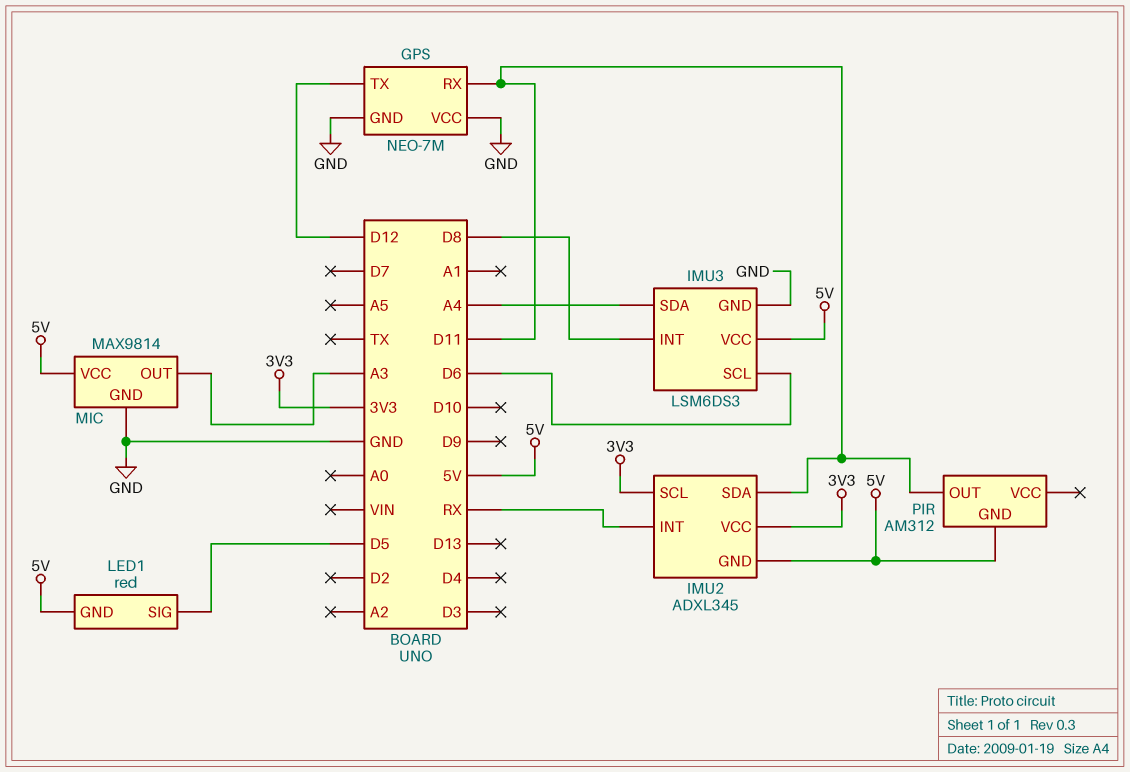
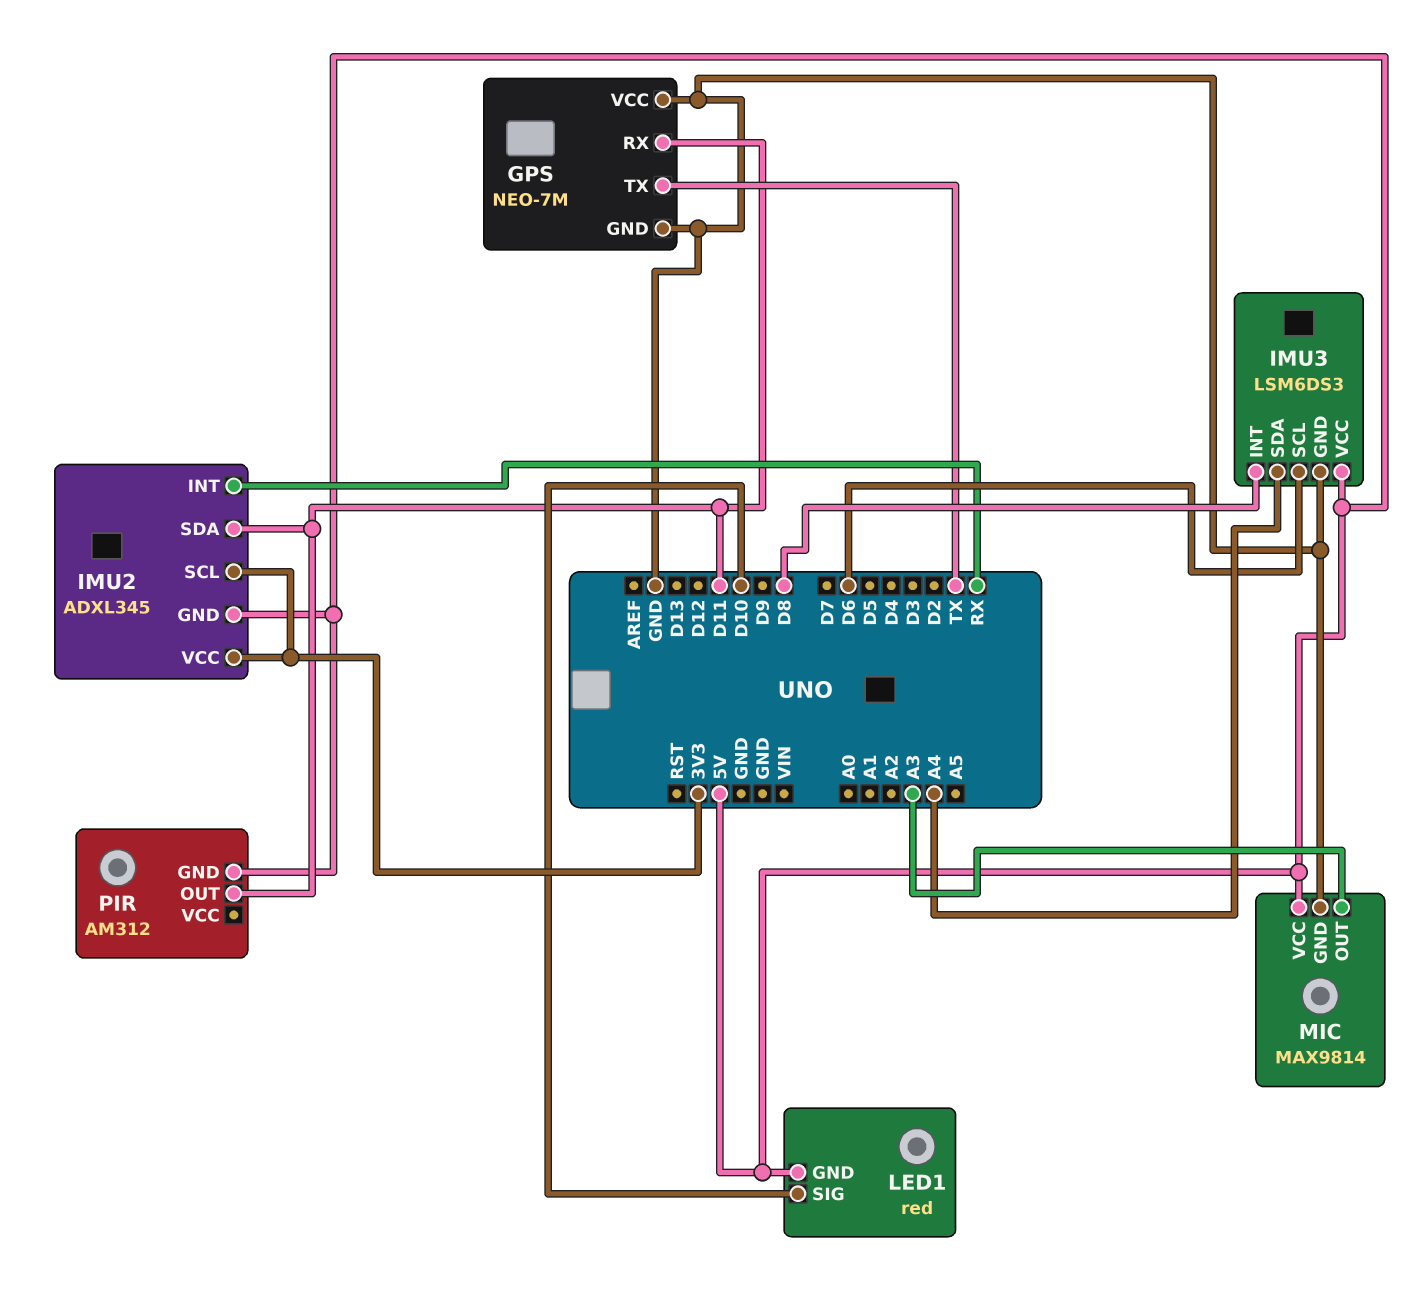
GPS pin TX: D12 -> TX
LED1 pin SIG: D5 -> D10

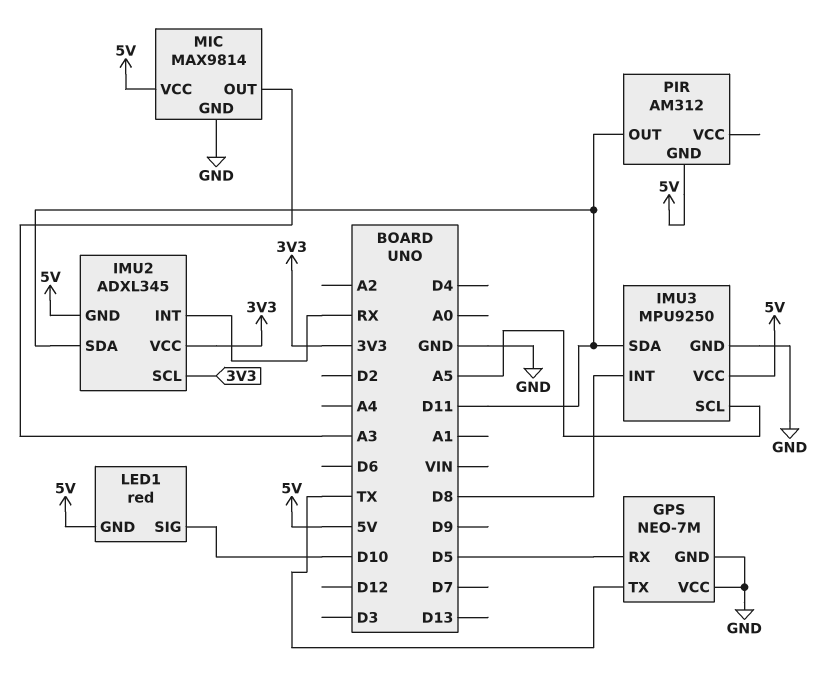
GPS pin RX: D11 -> D5
IMU3: LSM6DS3 -> MPU9250
IMU3 pin SCL: D6 -> A5
IMU3 pin SDA: A4 -> D11

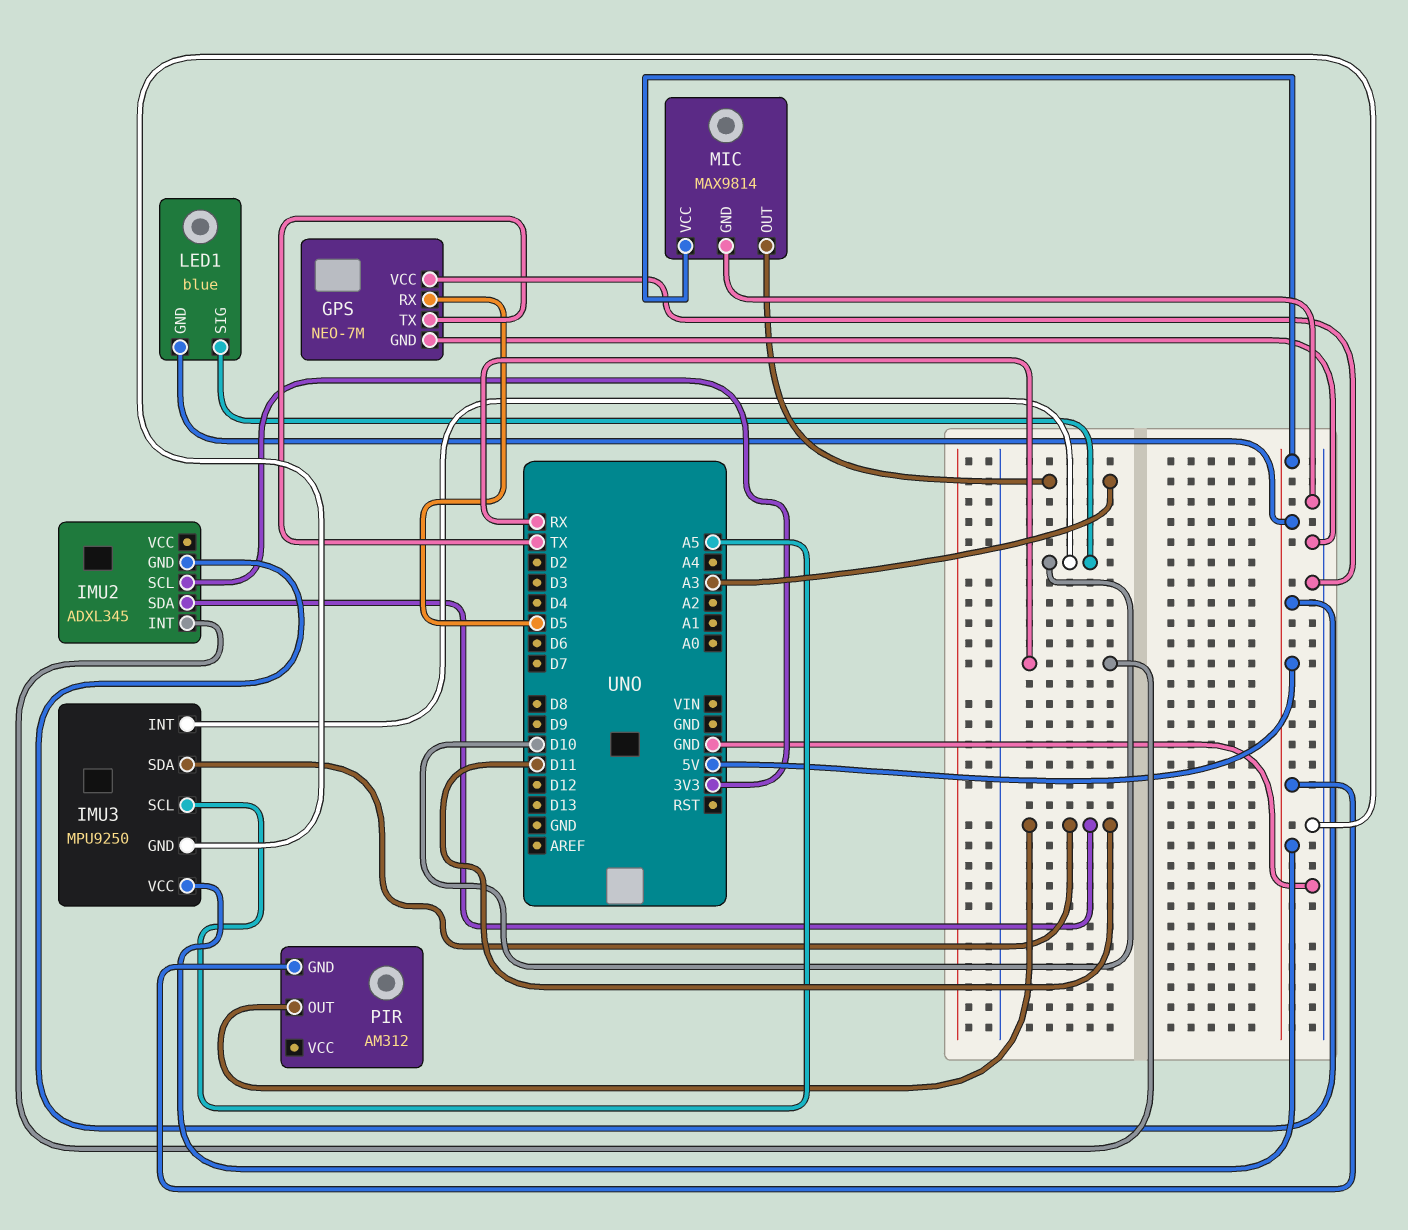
IMU2 pin VCC: 3V3 -> none
IMU3 pin INT: D8 -> D10
LED1: red -> blue

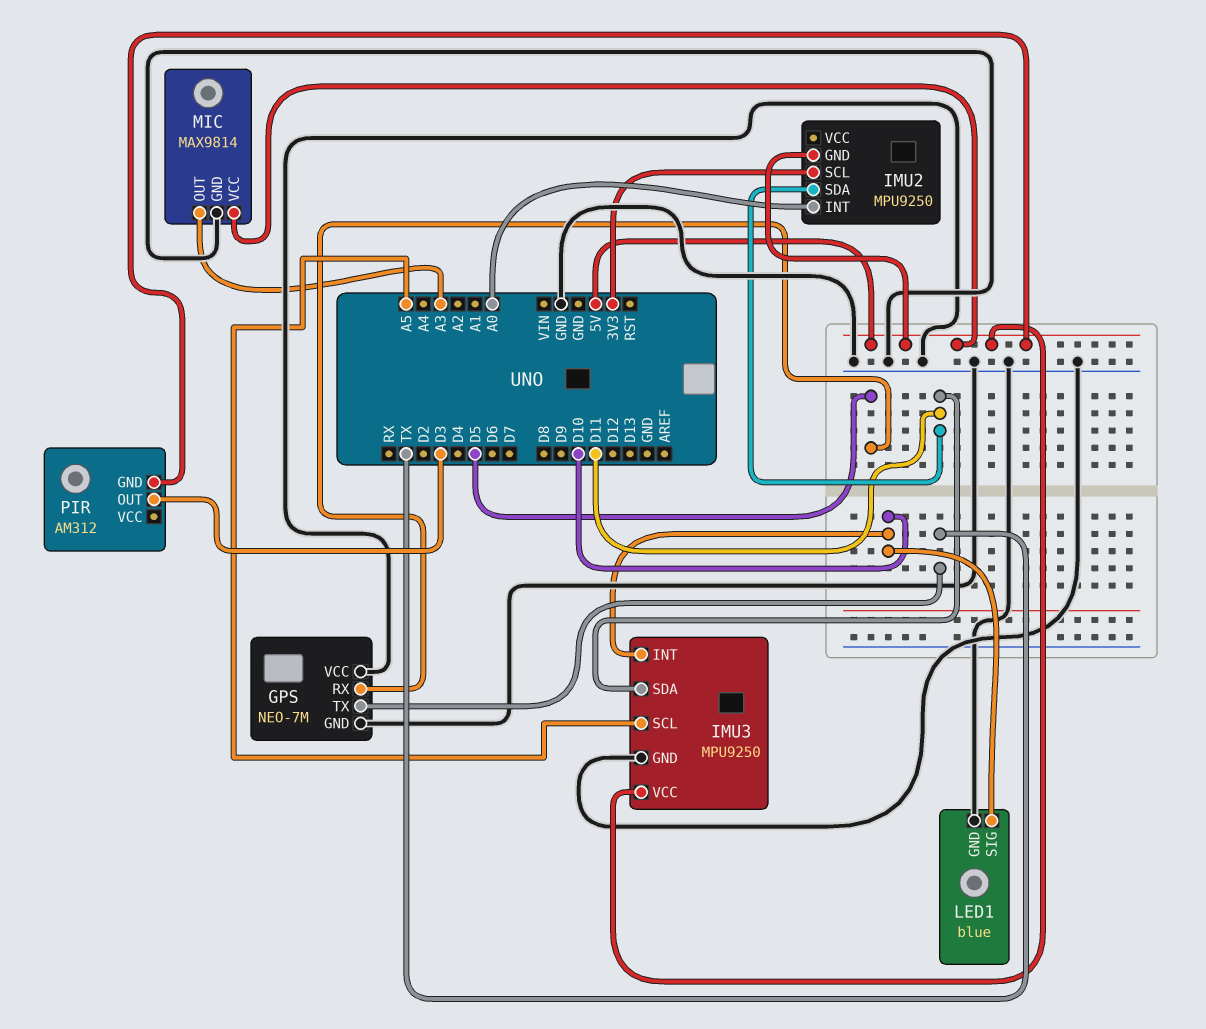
IMU2: ADXL345 -> MPU9250
IMU2 pin INT: RX -> A0
LED1 pin GND: 5V -> GND
PIR pin OUT: D11 -> D3

